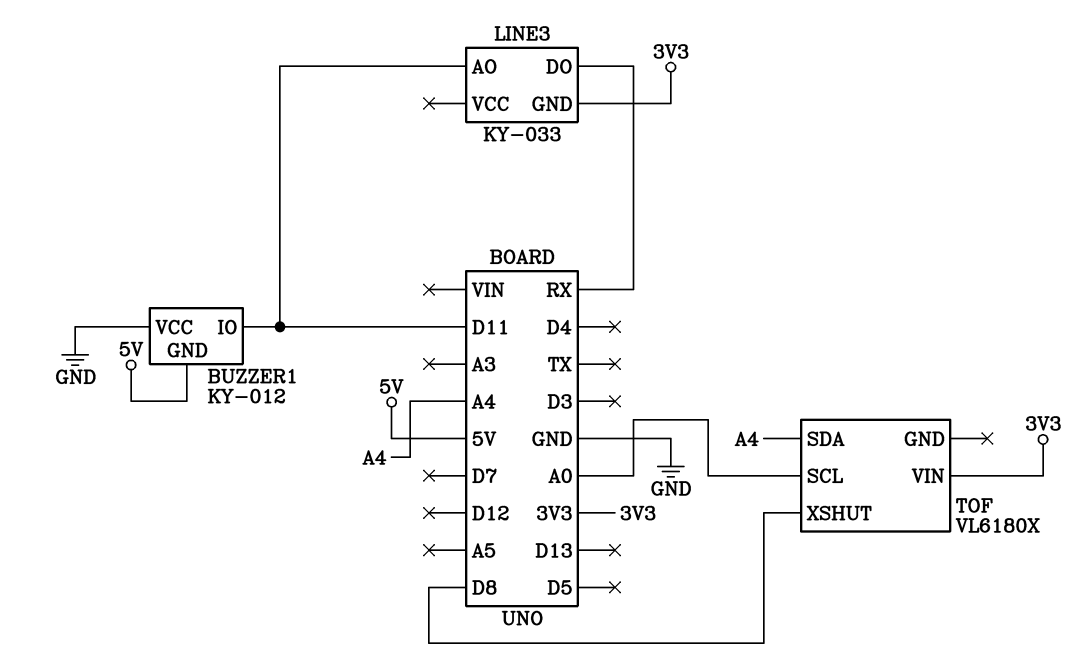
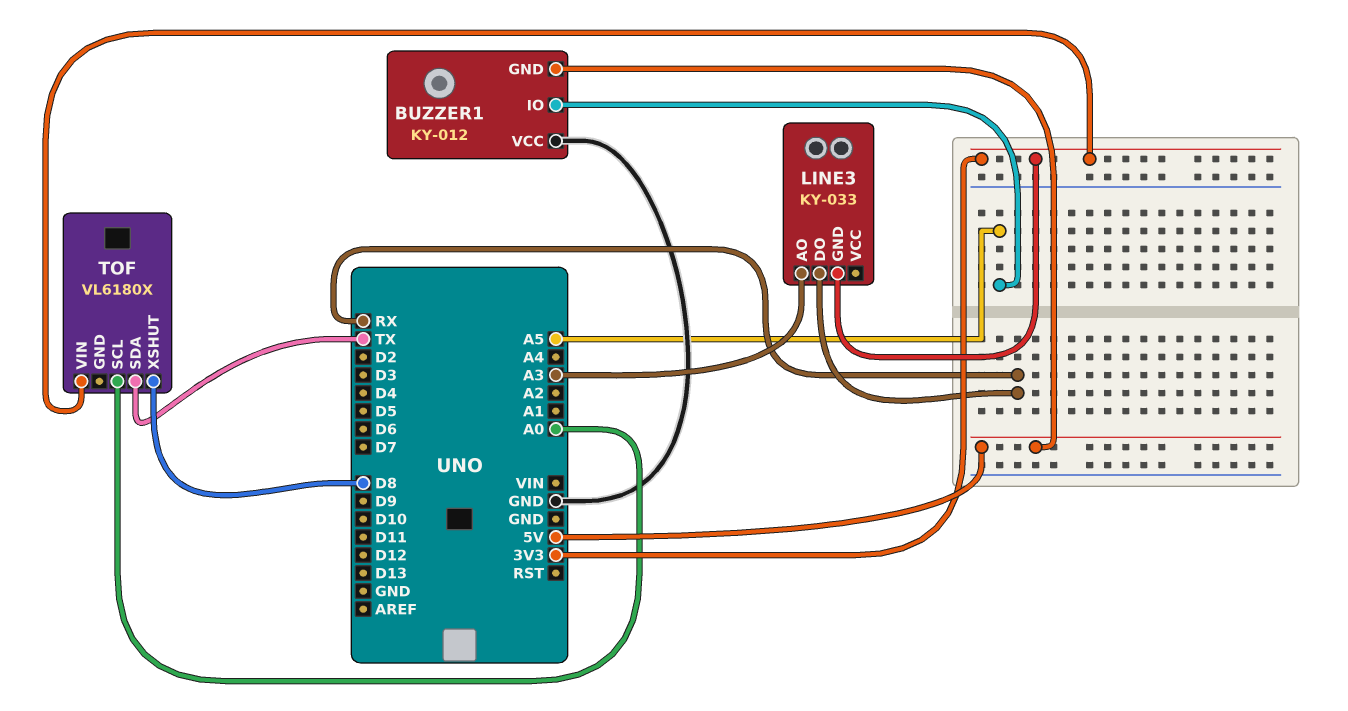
BUZZER1 pin IO: D11 -> A5
LINE3 pin AO: D11 -> A3
TOF pin SDA: A4 -> TX

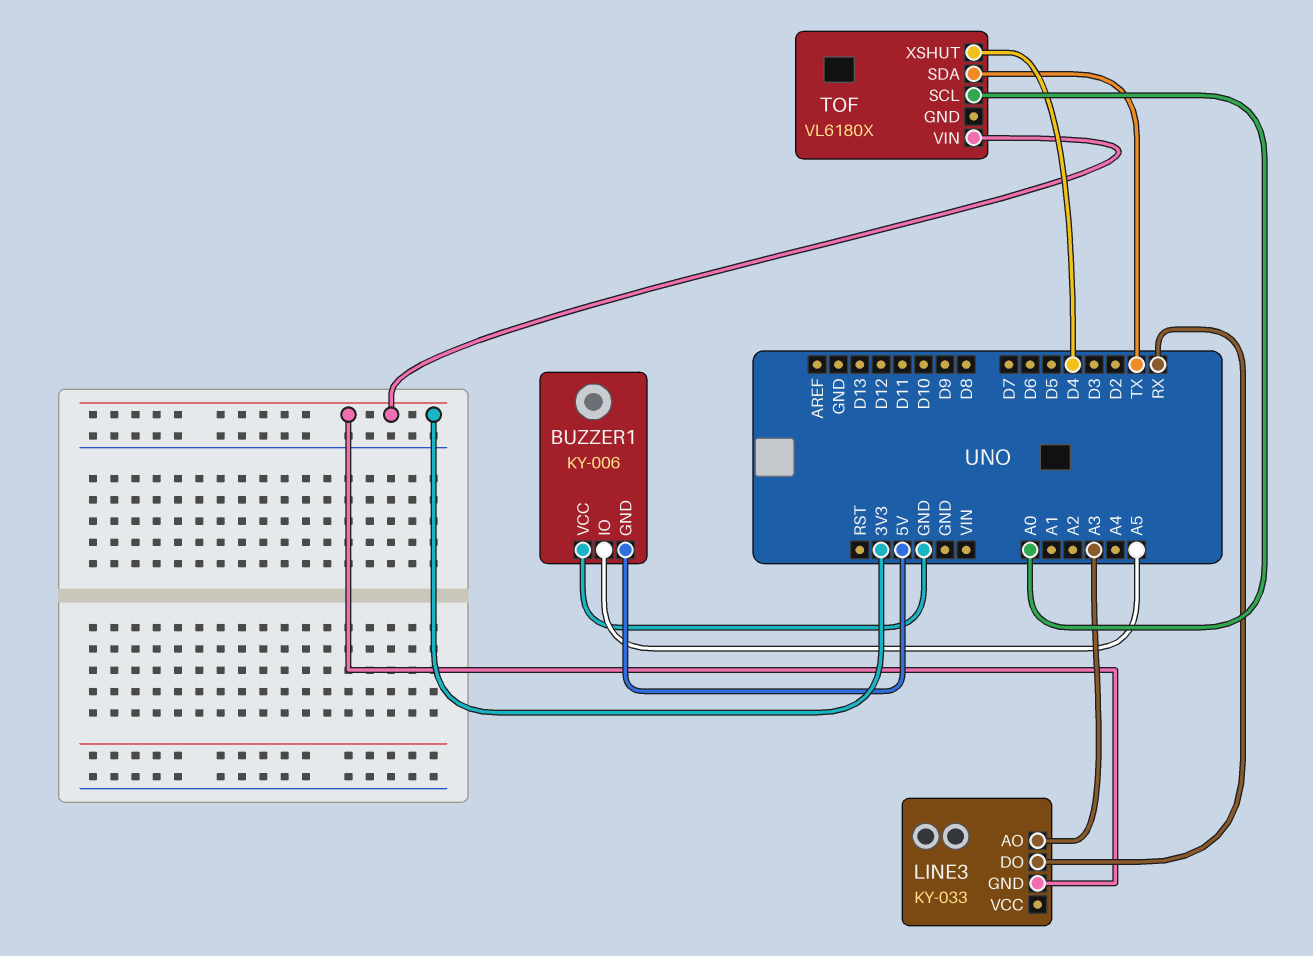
BUZZER1: KY-012 -> KY-006
TOF pin XSHUT: D8 -> D4

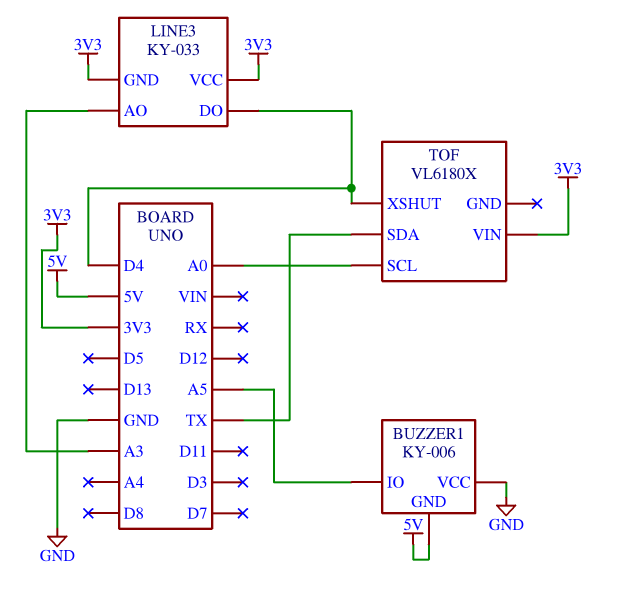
LINE3 pin DO: RX -> D4
LINE3 pin VCC: none -> 3V3

